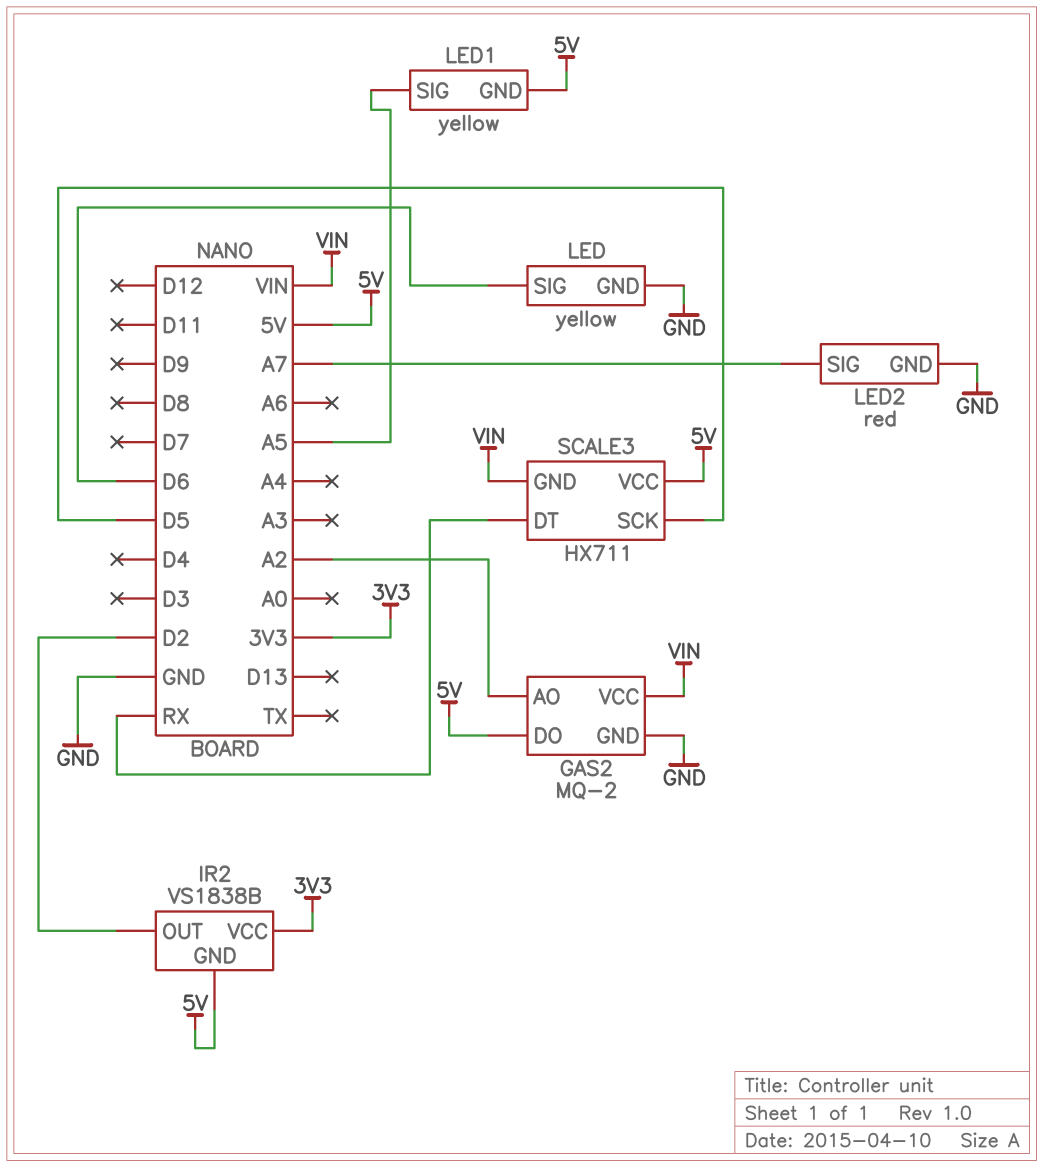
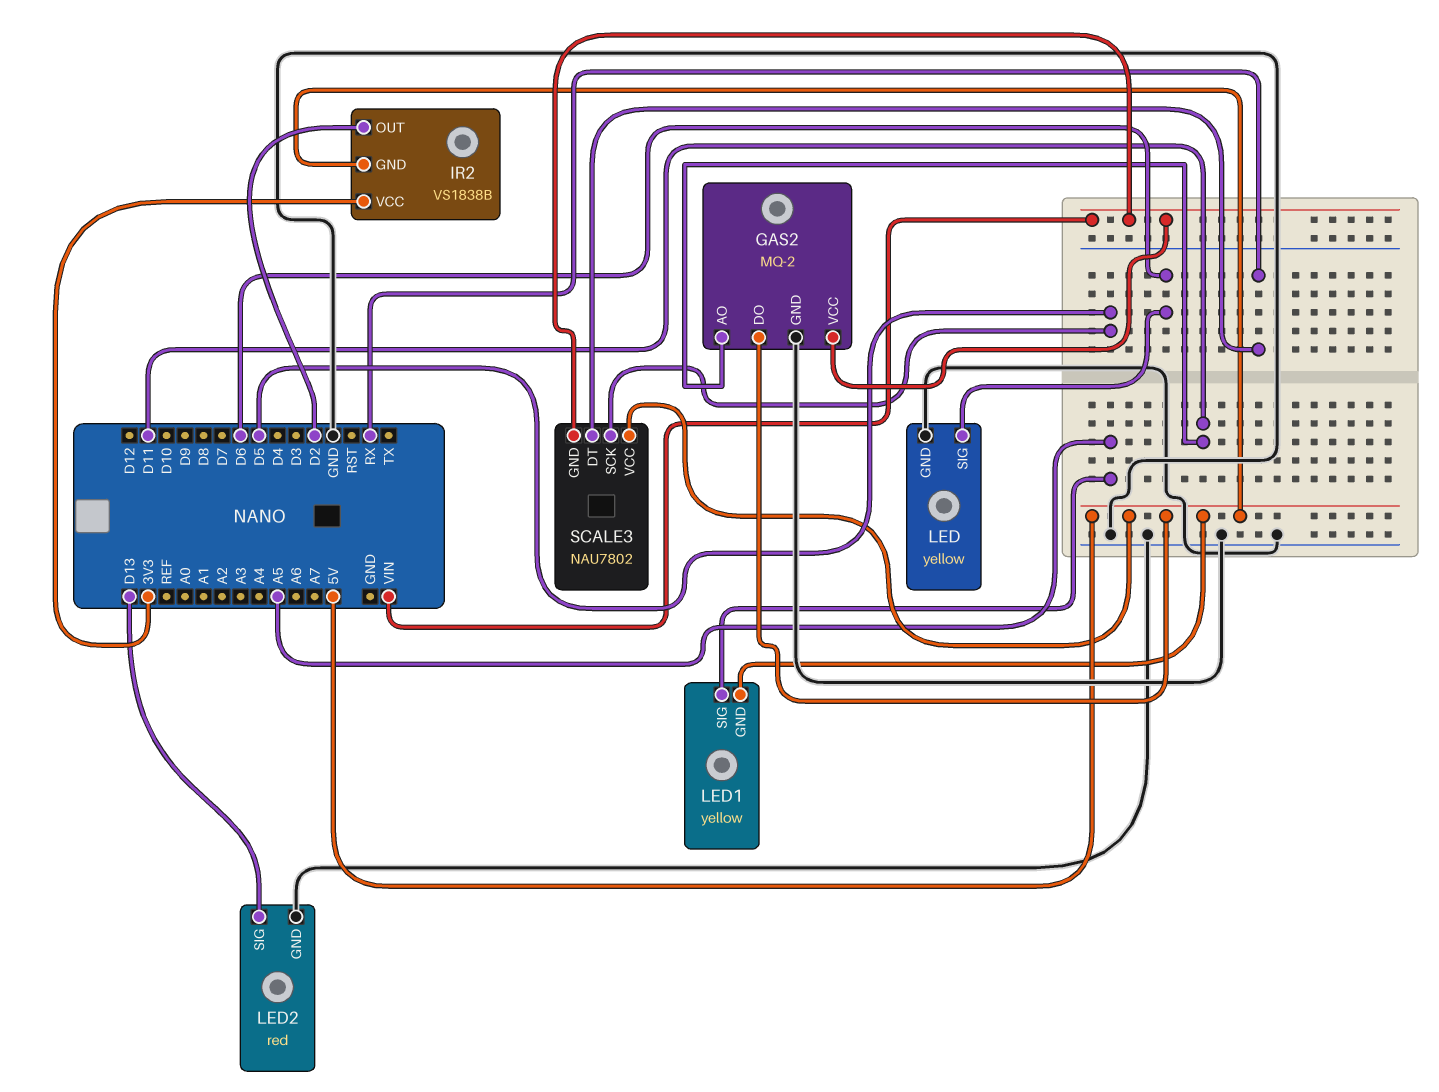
GAS2 pin AO: A2 -> D11
LED2 pin SIG: A7 -> D13
SCALE3: HX711 -> NAU7802

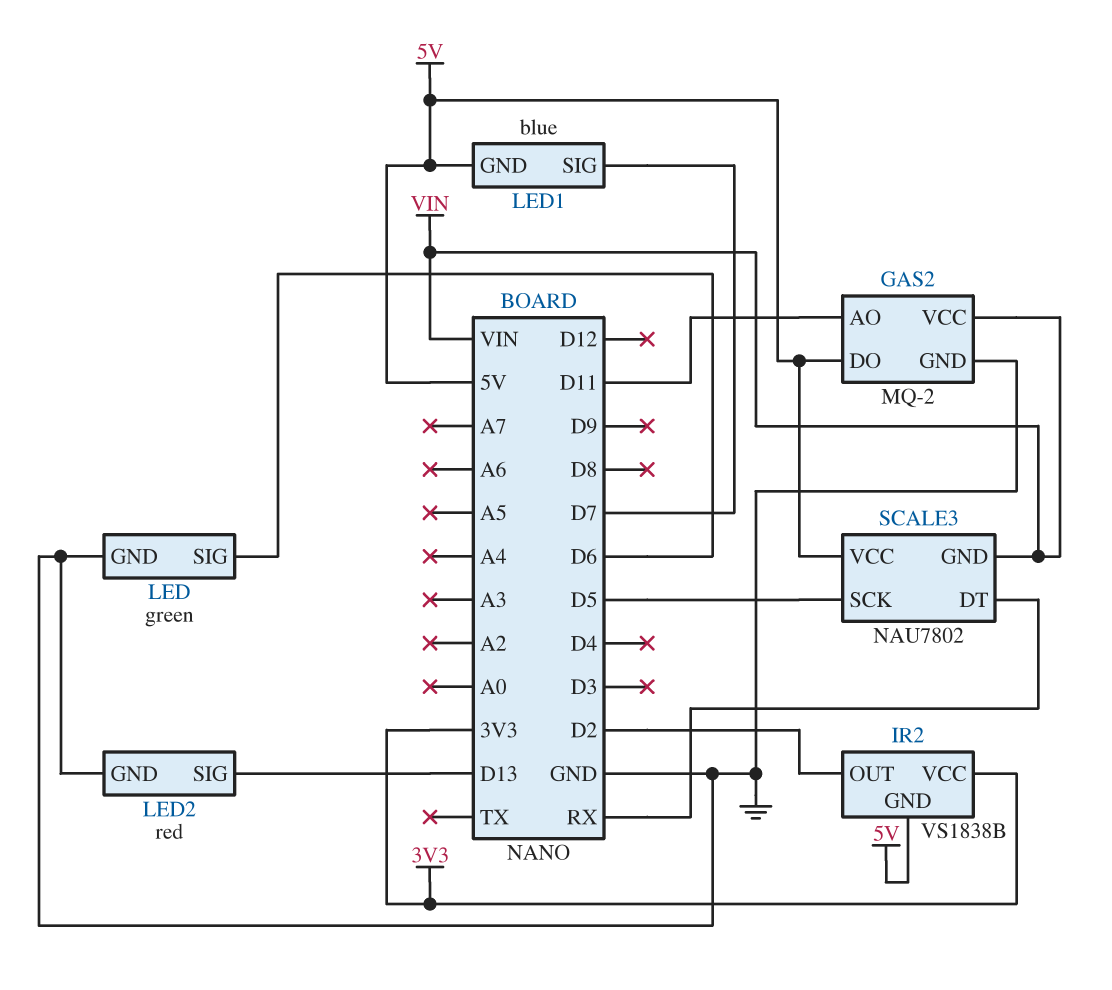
LED: yellow -> green
LED1: yellow -> blue
LED1 pin SIG: A5 -> D7

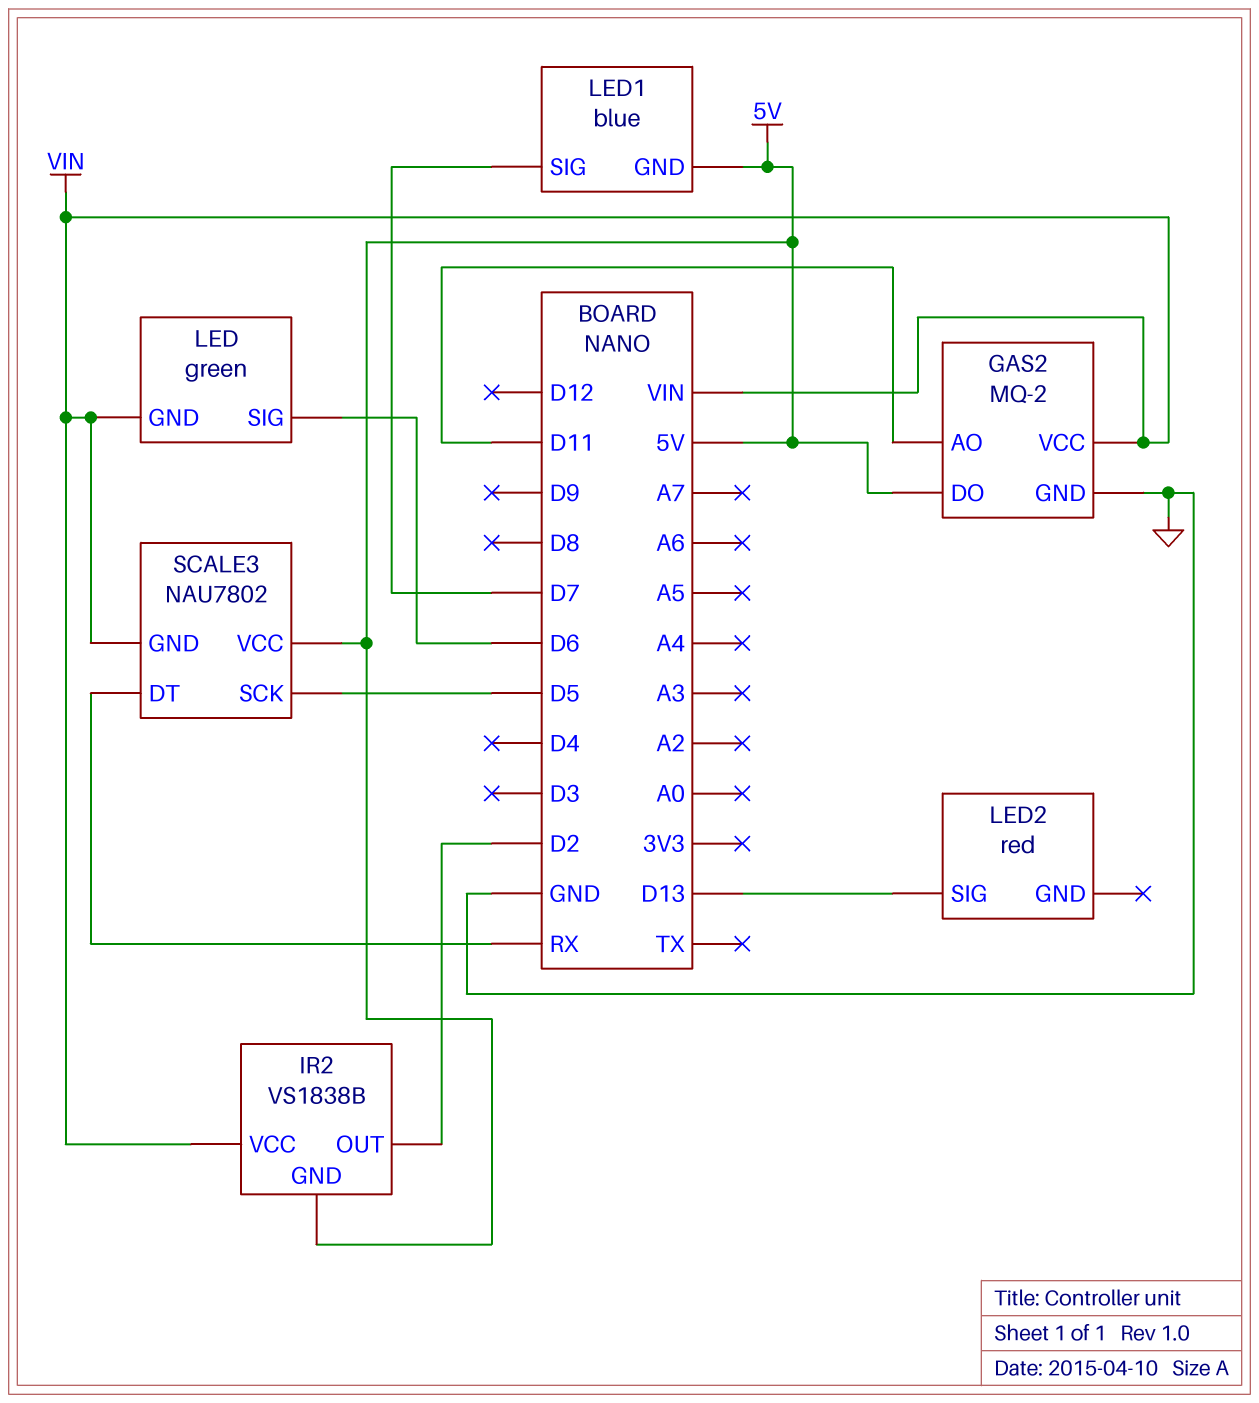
IR2 pin VCC: 3V3 -> VIN
LED pin GND: GND -> VIN
LED2 pin GND: GND -> none

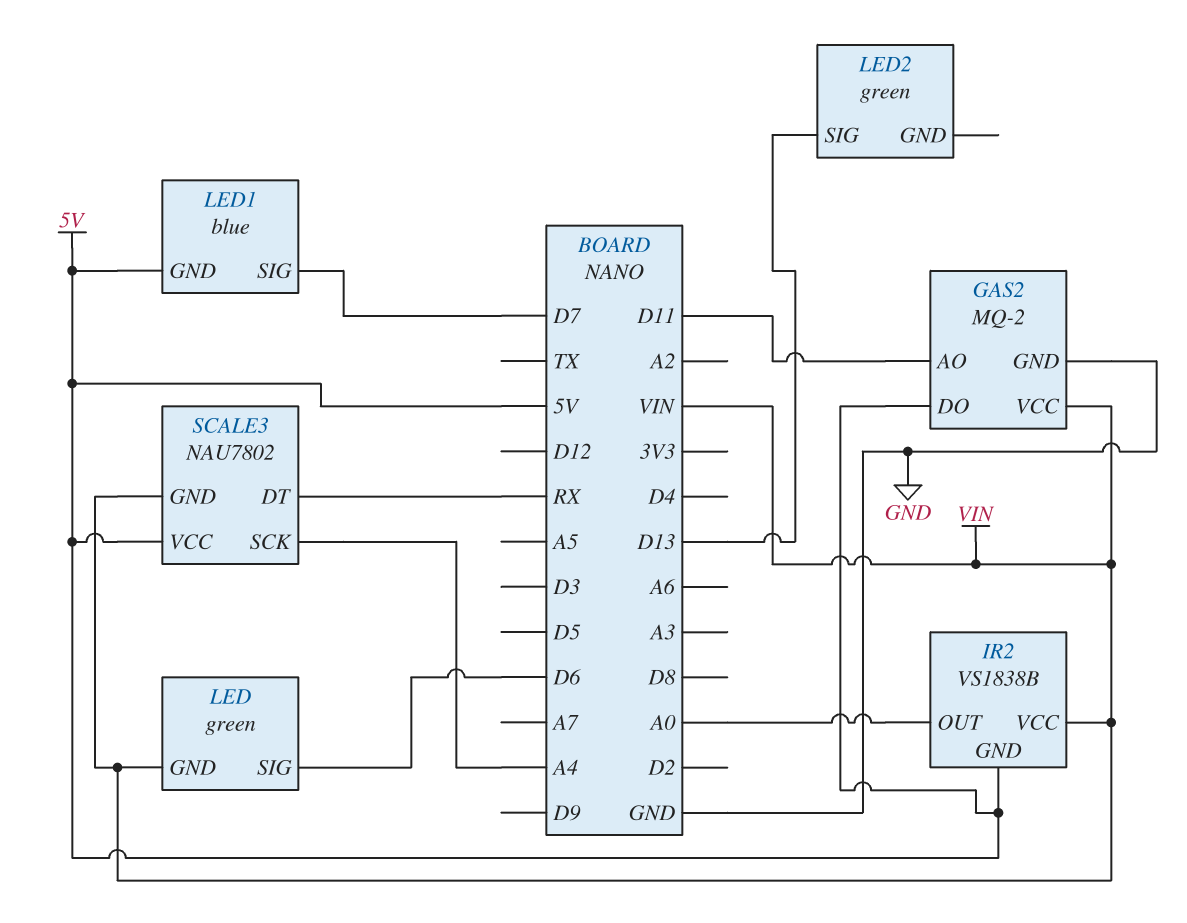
IR2 pin OUT: D2 -> A0
LED2: red -> green
SCALE3 pin SCK: D5 -> A4

